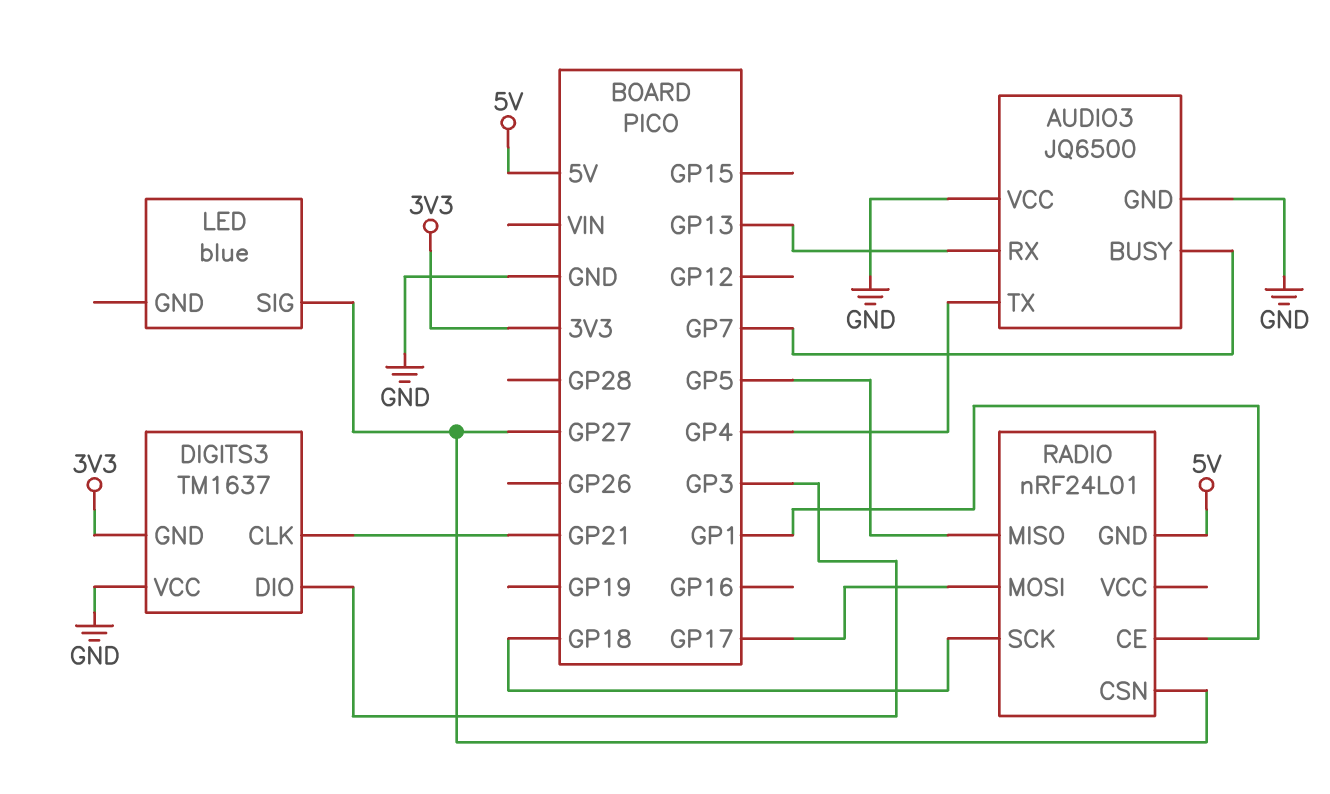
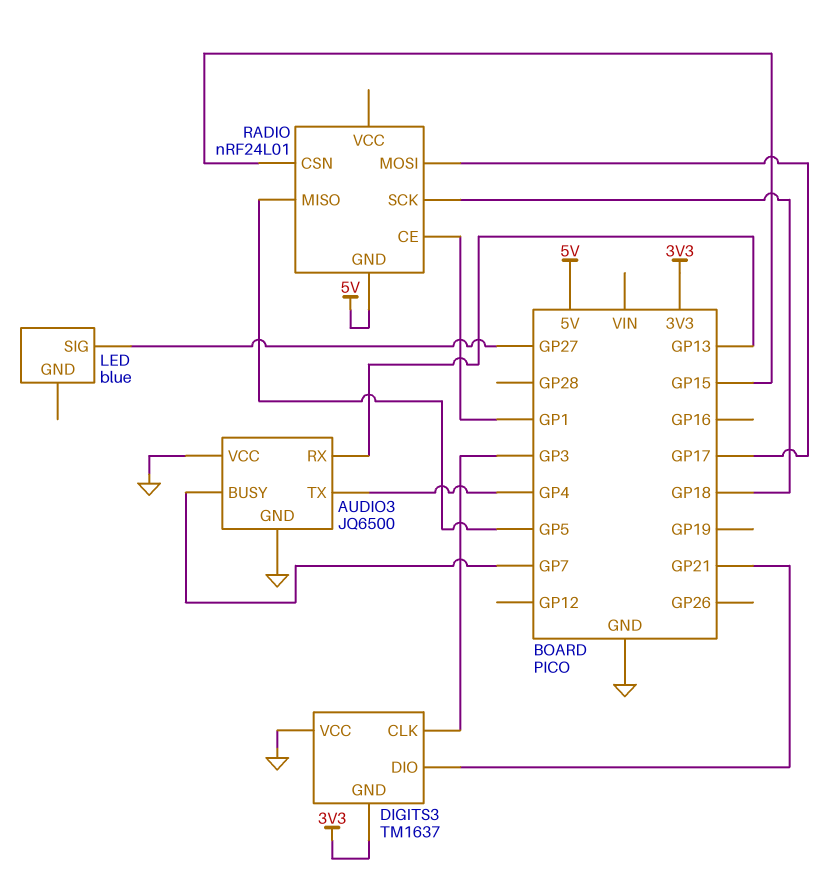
DIGITS3 pin CLK: GP21 -> GP3
DIGITS3 pin DIO: GP3 -> GP21
RADIO pin CSN: GP27 -> GP15

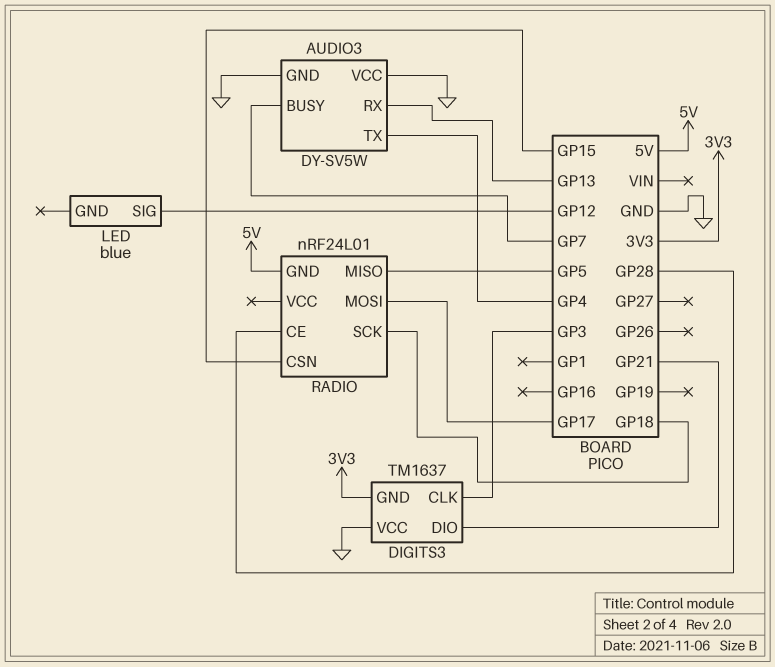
AUDIO3: JQ6500 -> DY-SV5W
LED pin SIG: GP27 -> GP12
RADIO pin CE: GP1 -> GP28

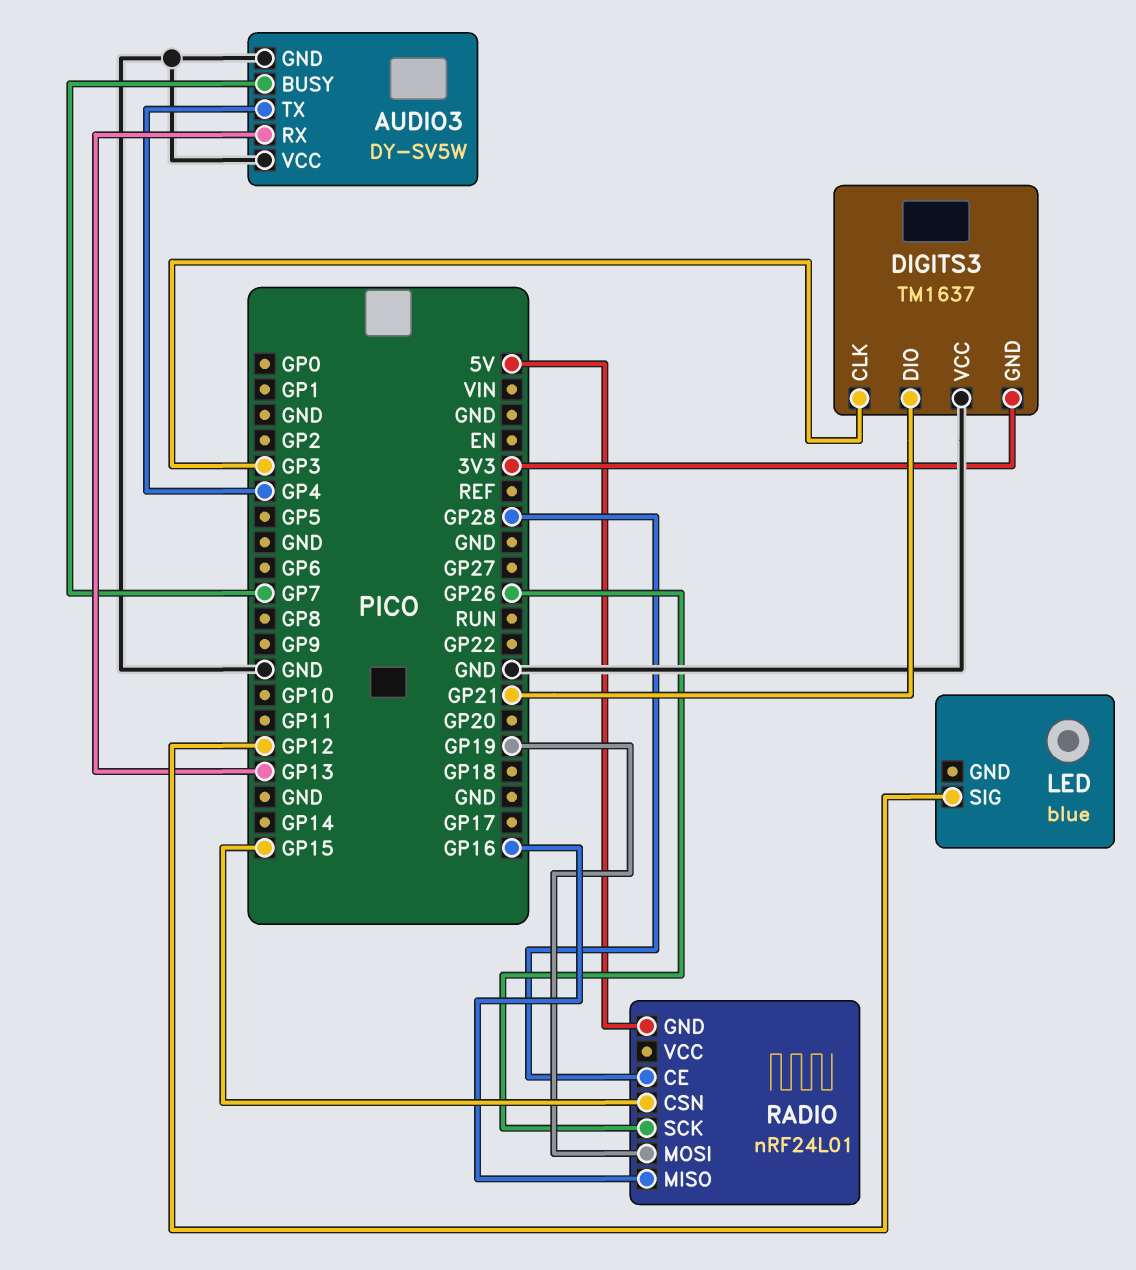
RADIO pin MISO: GP5 -> GP16
RADIO pin MOSI: GP17 -> GP19
RADIO pin SCK: GP18 -> GP26

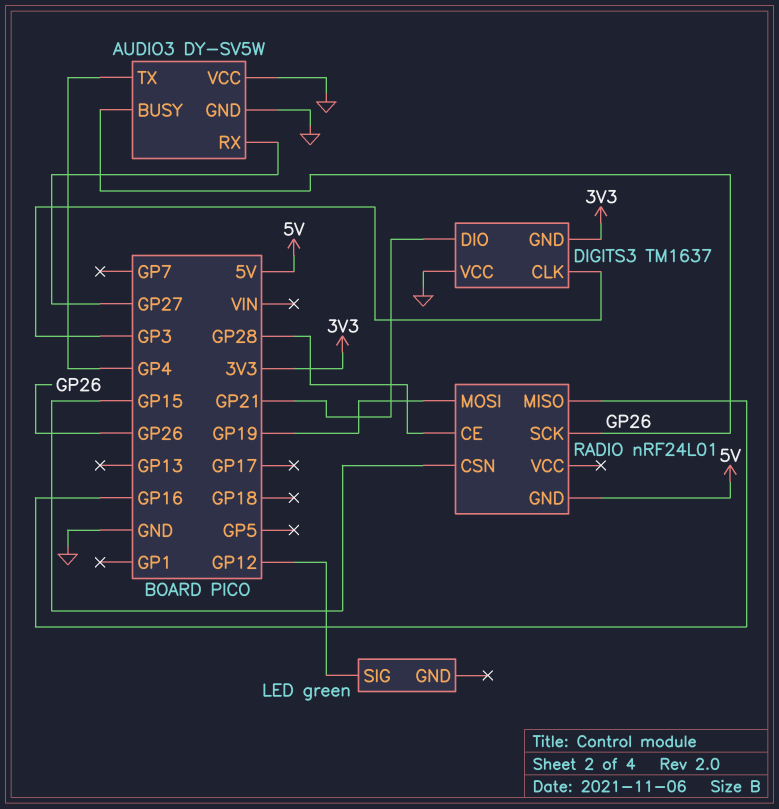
AUDIO3 pin BUSY: GP7 -> GP26
AUDIO3 pin RX: GP13 -> GP27
LED: blue -> green

